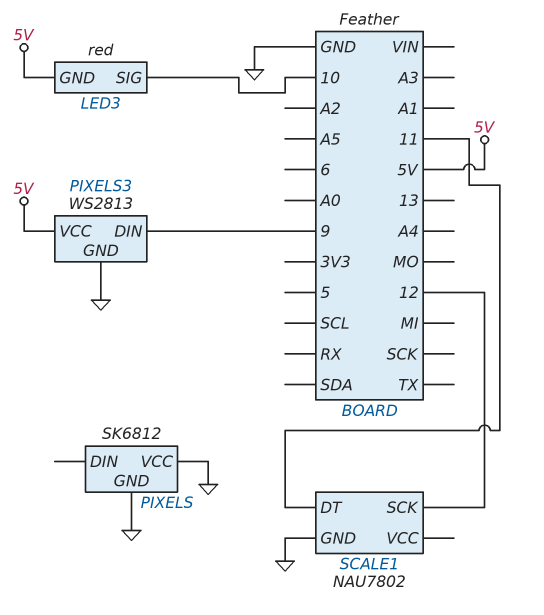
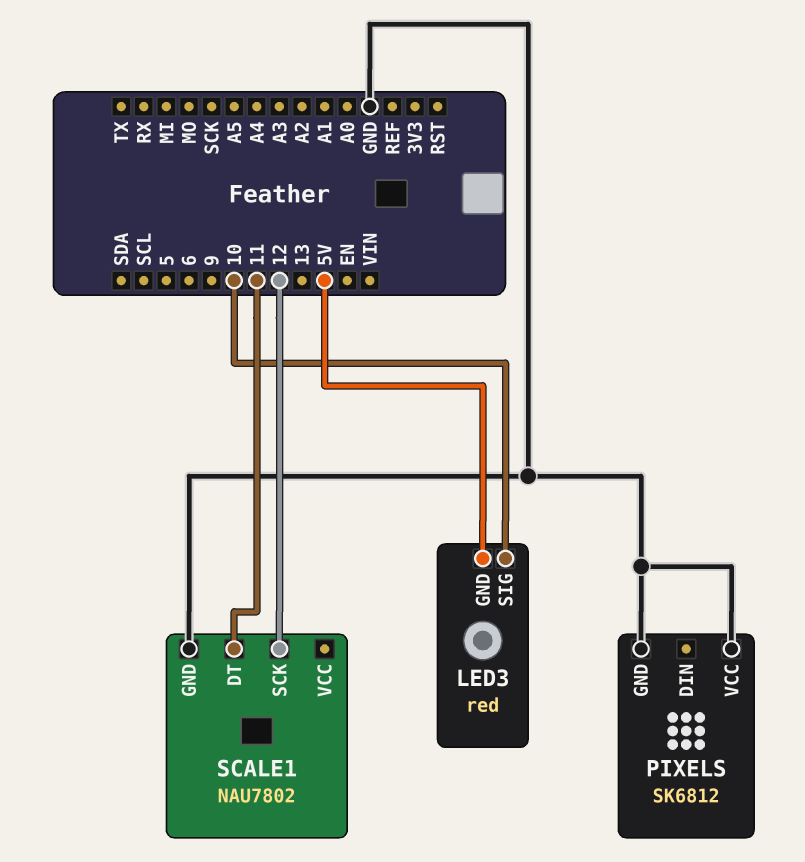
PIXELS3: WS2813 -> none
PIXELS3 pin DIN: 9 -> none
PIXELS3 pin GND: GND -> none
PIXELS3 pin VCC: 5V -> none

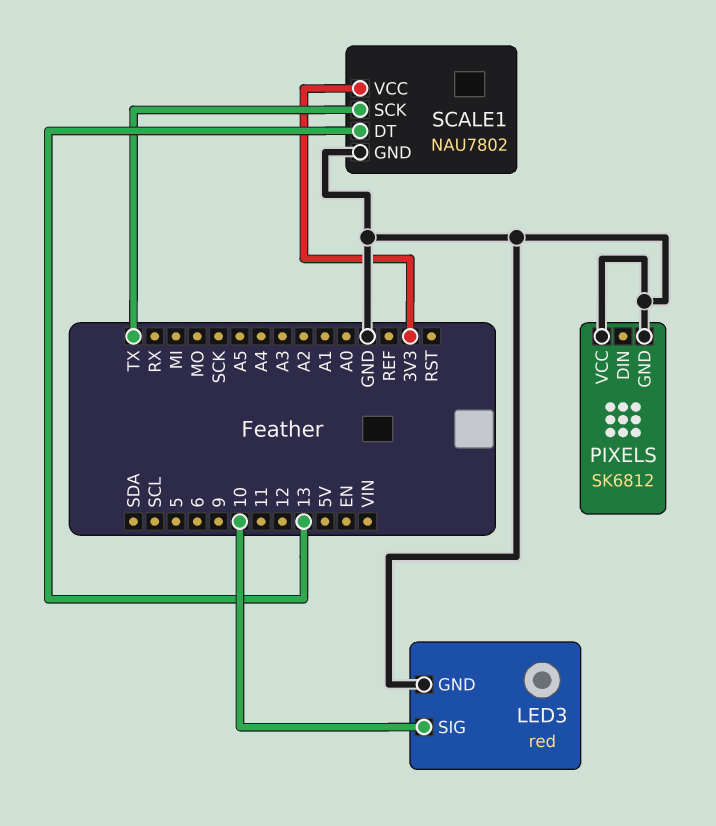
LED3 pin GND: 5V -> GND
SCALE1 pin DT: 11 -> 13
SCALE1 pin SCK: 12 -> TX
SCALE1 pin VCC: none -> 3V3

